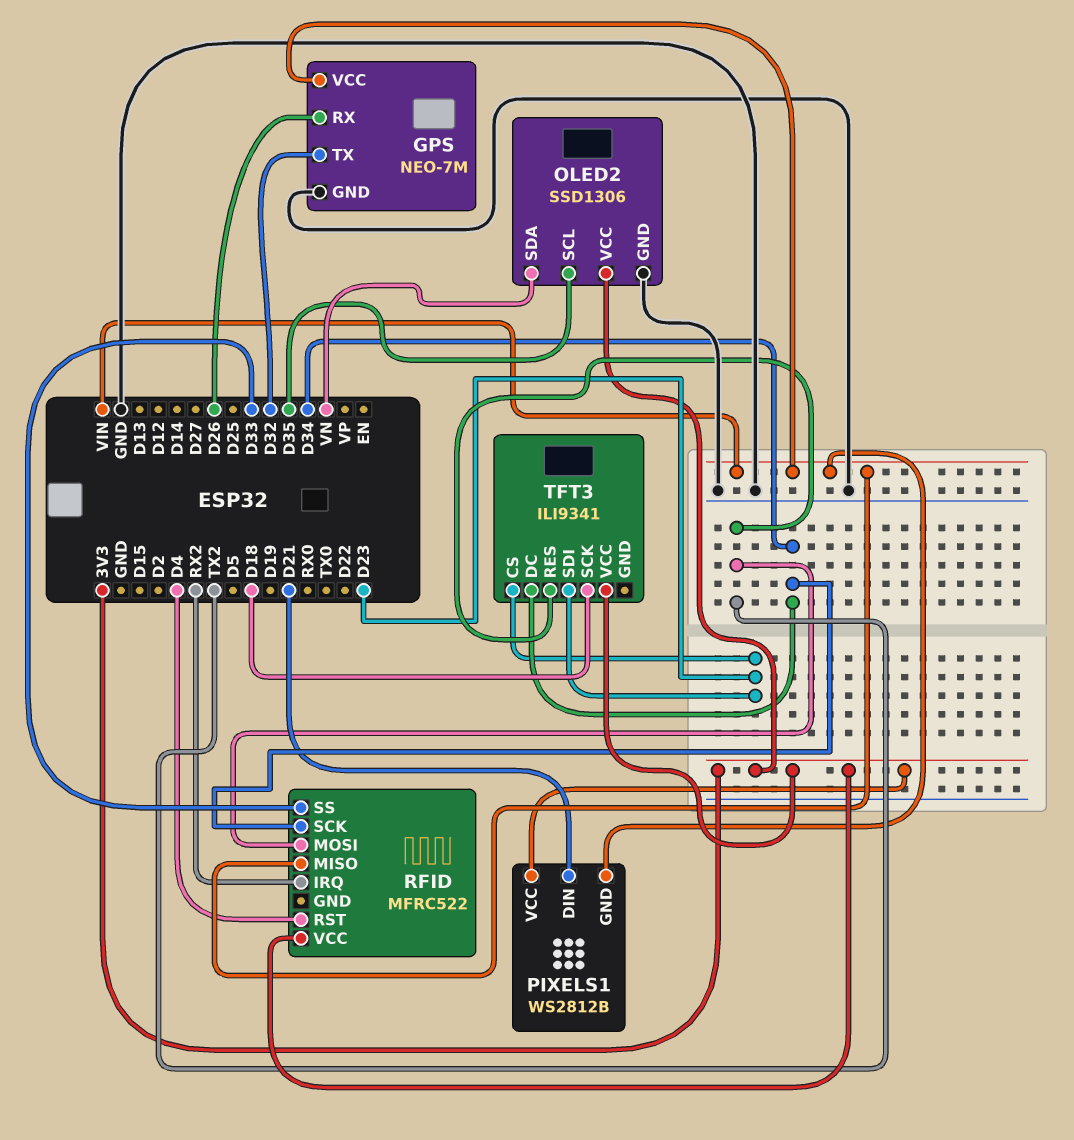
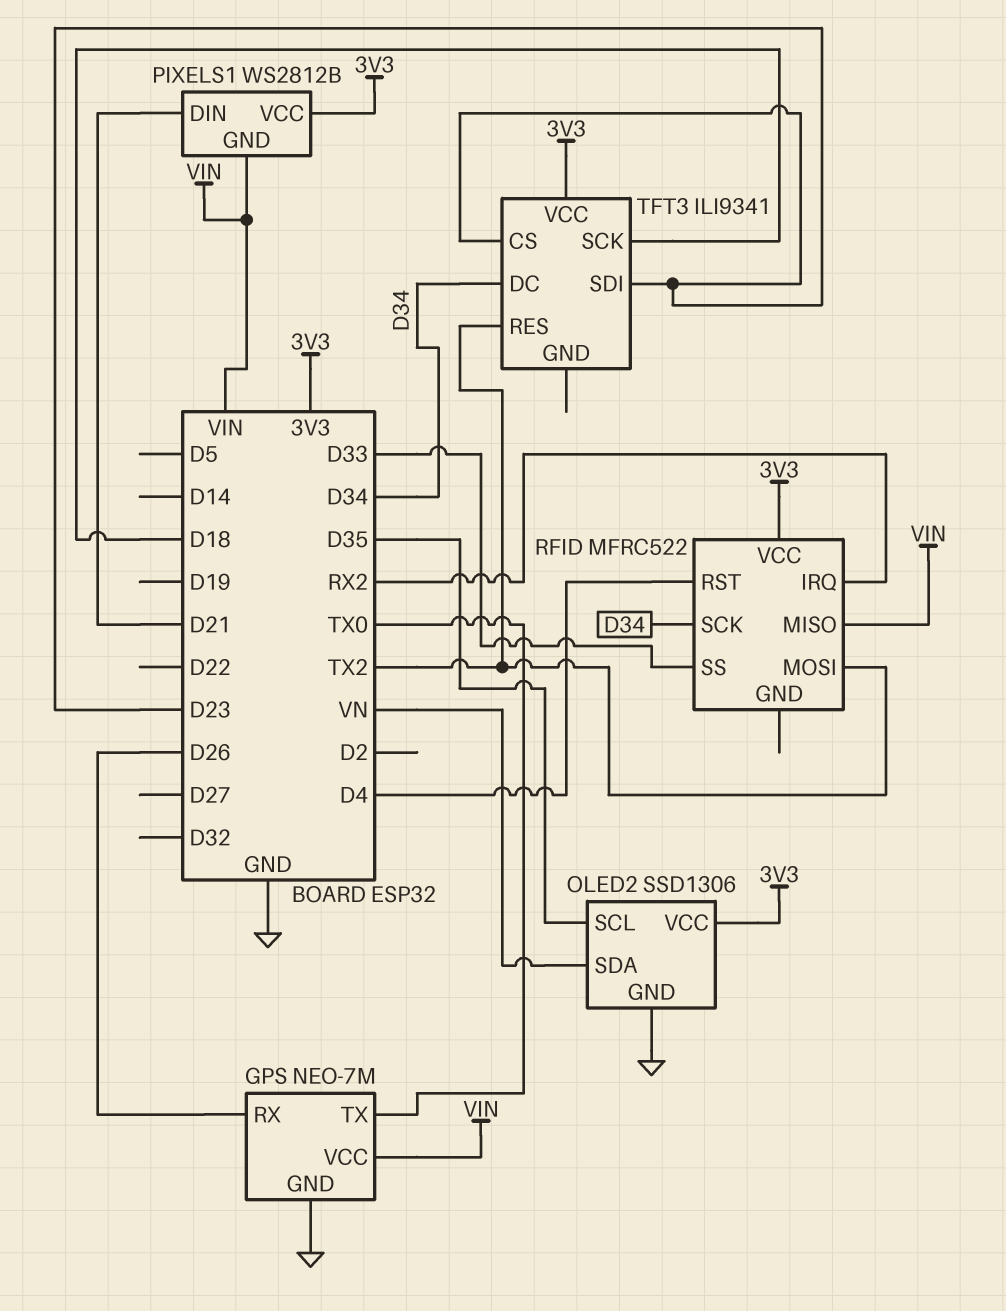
GPS pin TX: D32 -> TX0

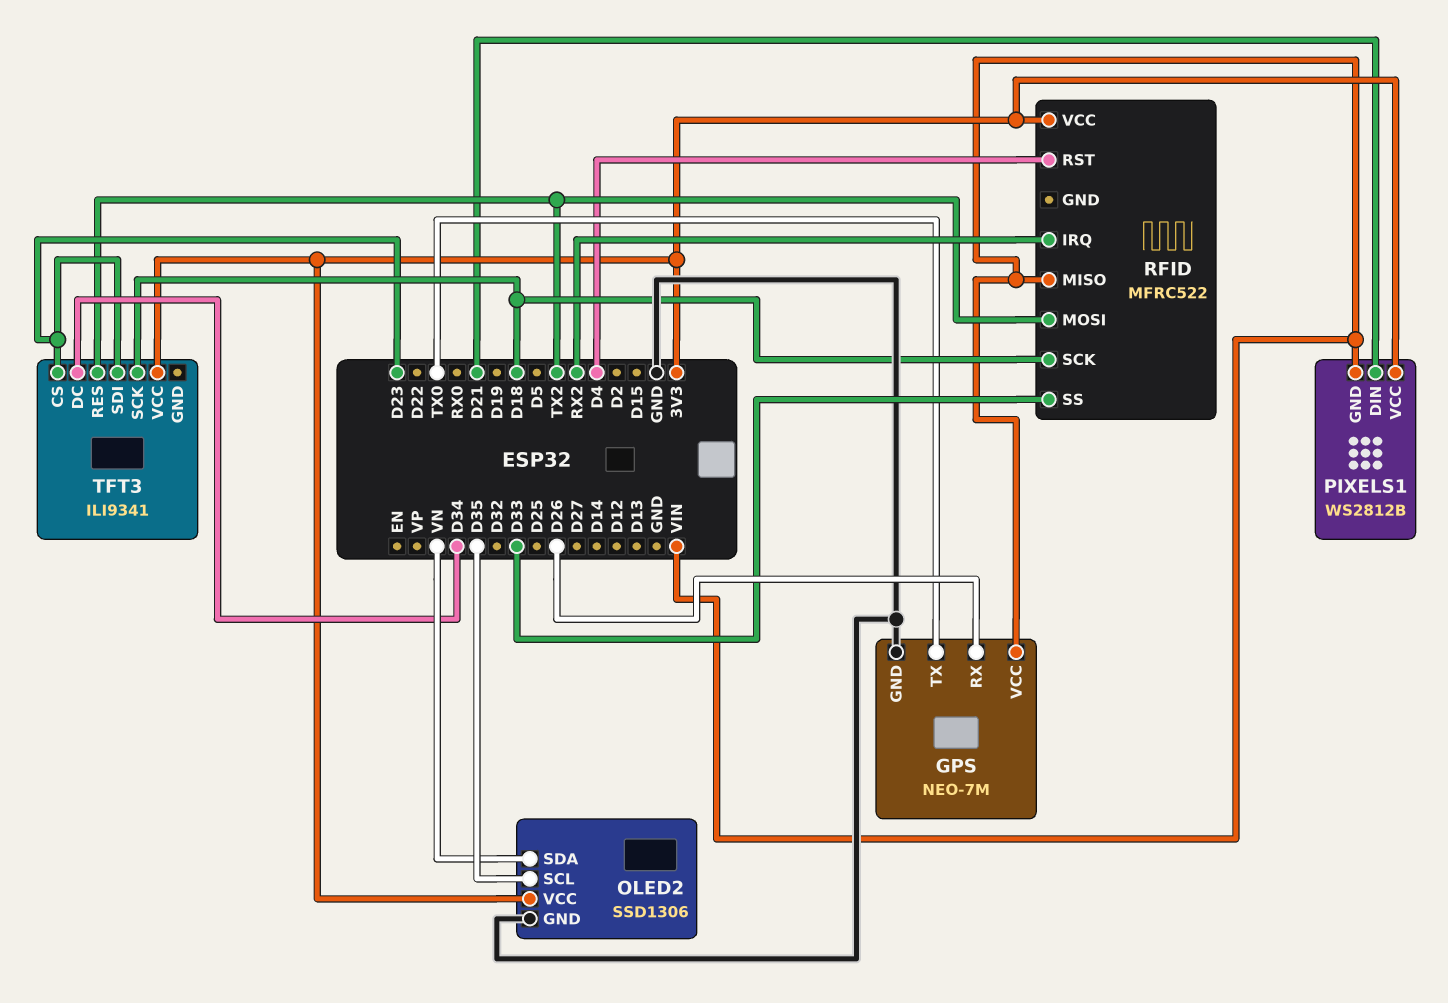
RFID pin SCK: D34 -> D18

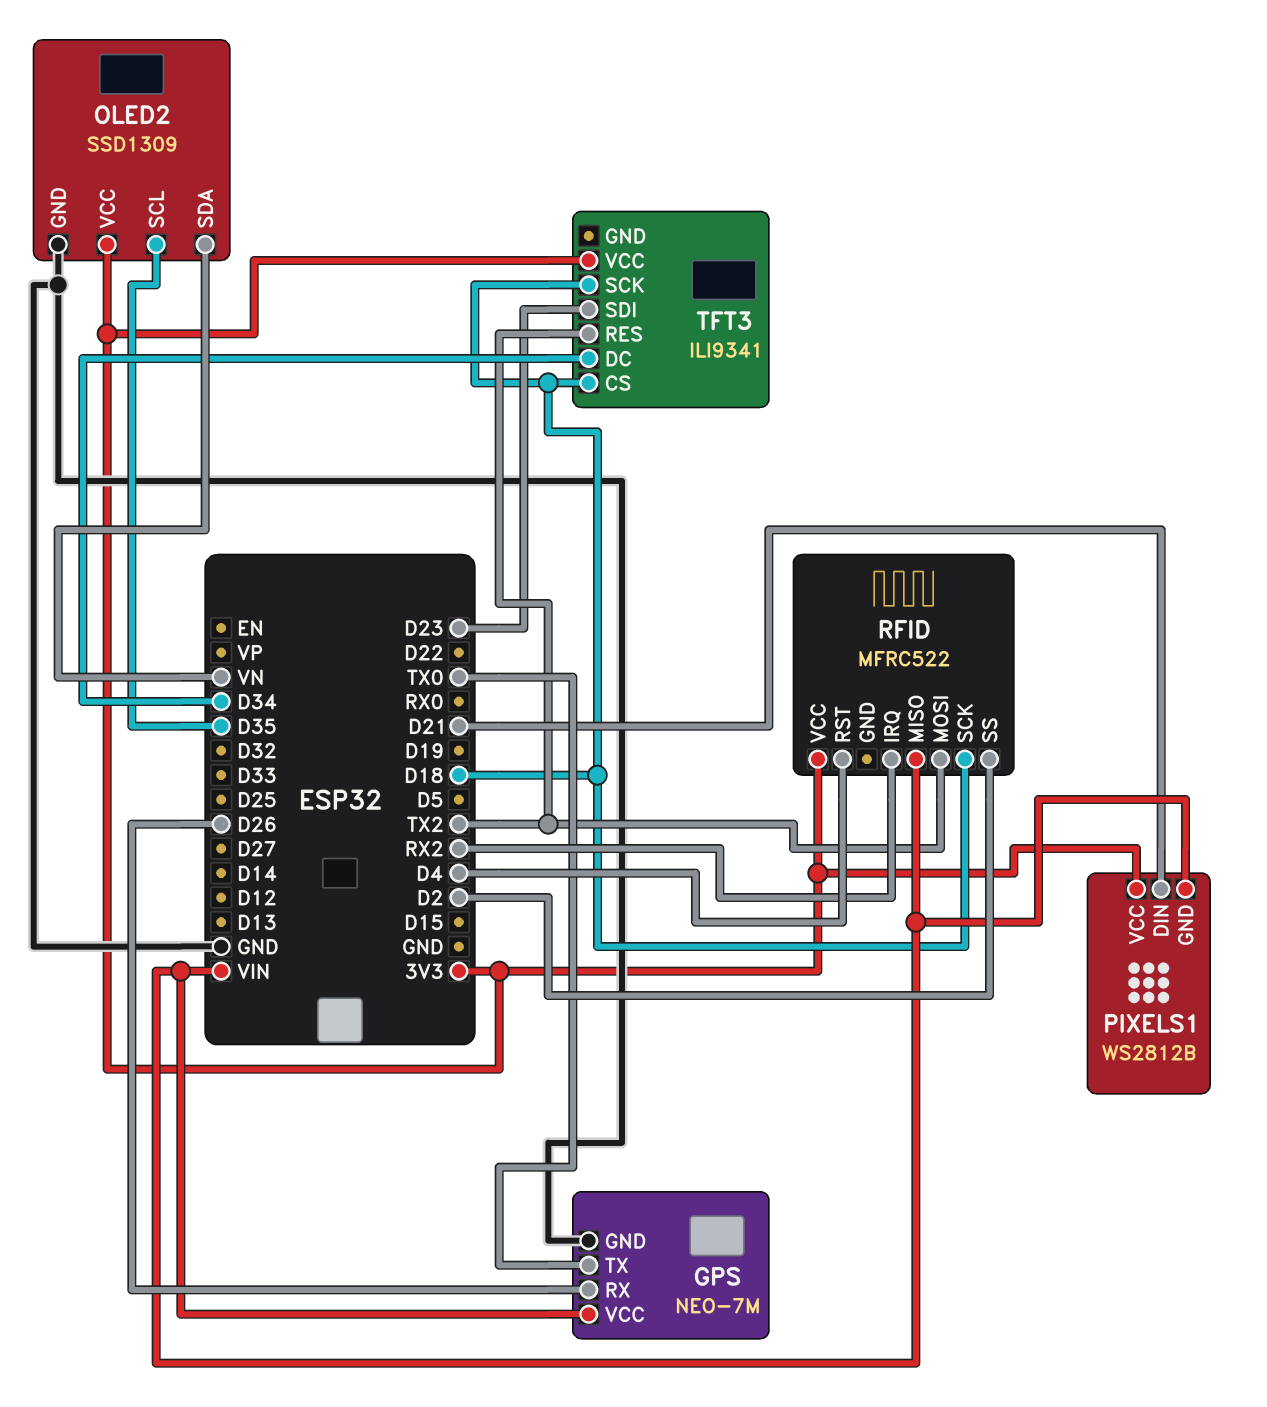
OLED2: SSD1306 -> SSD1309
RFID pin SS: D33 -> D2
TFT3 pin CS: D23 -> D18

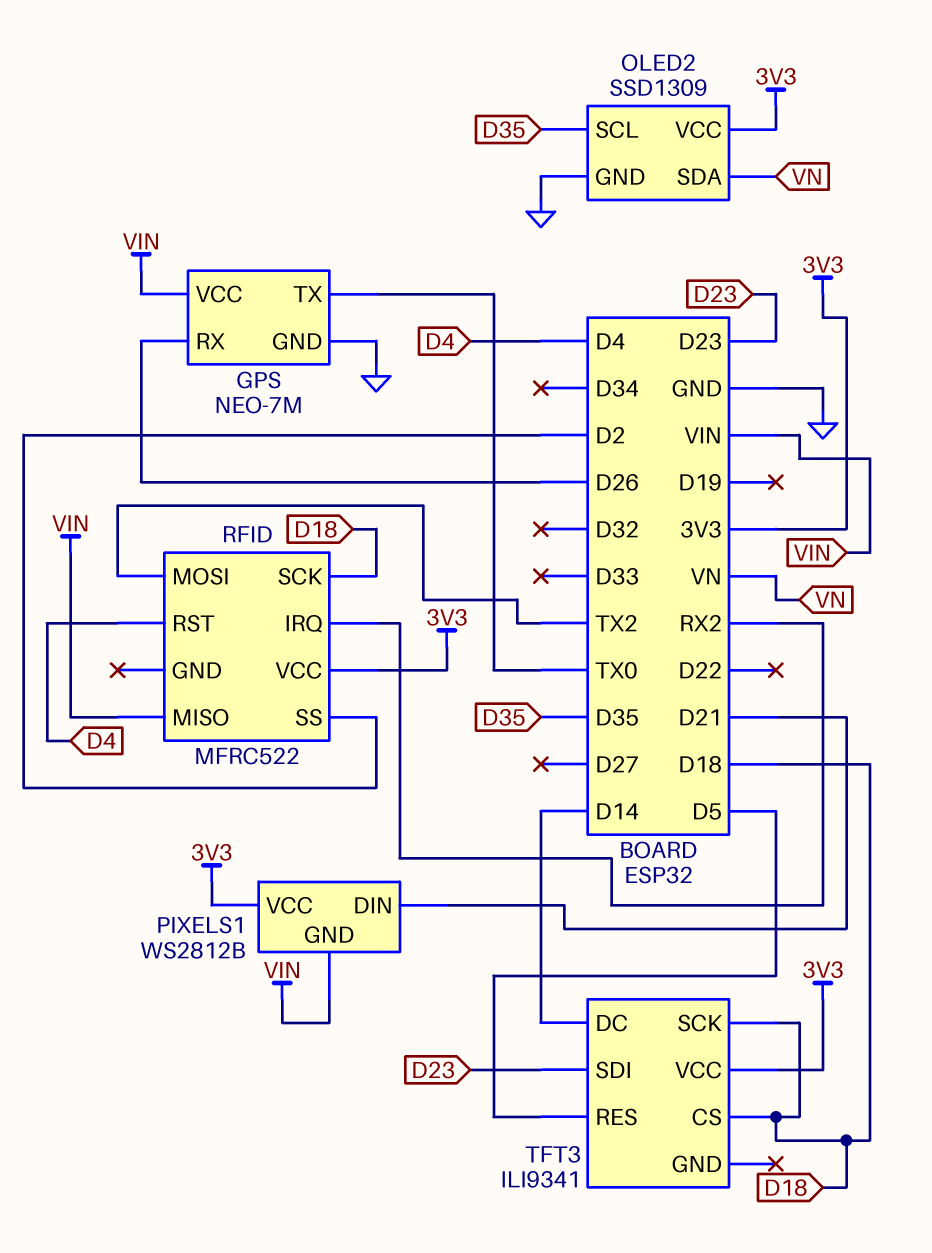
TFT3 pin DC: D34 -> D14
TFT3 pin RES: TX2 -> D5

